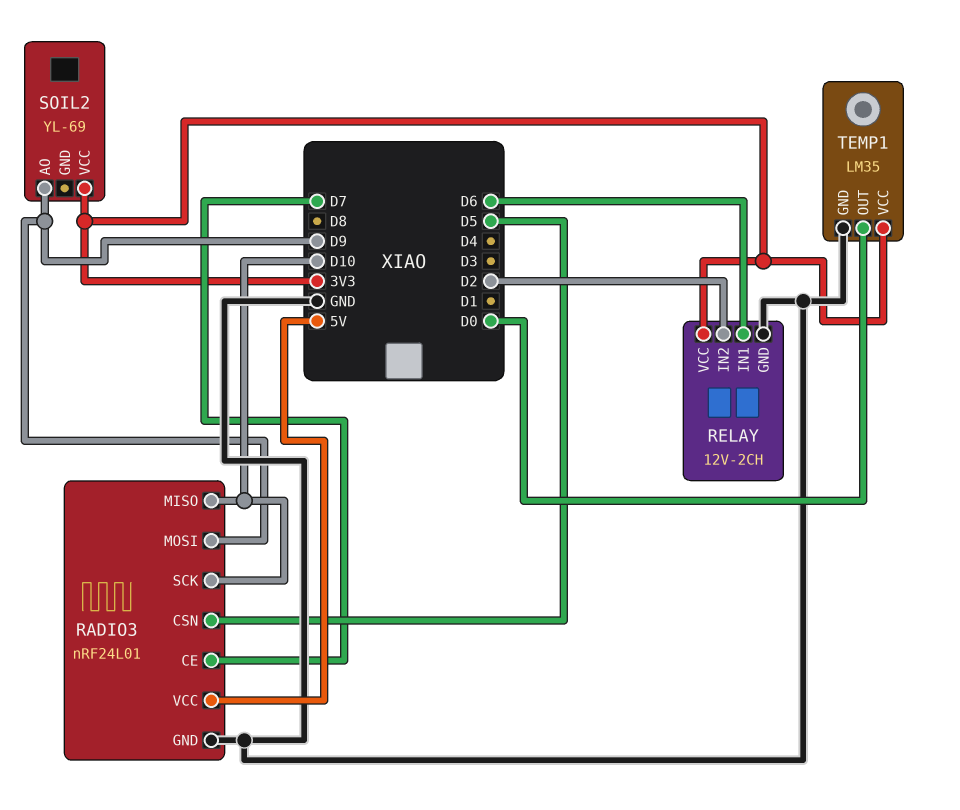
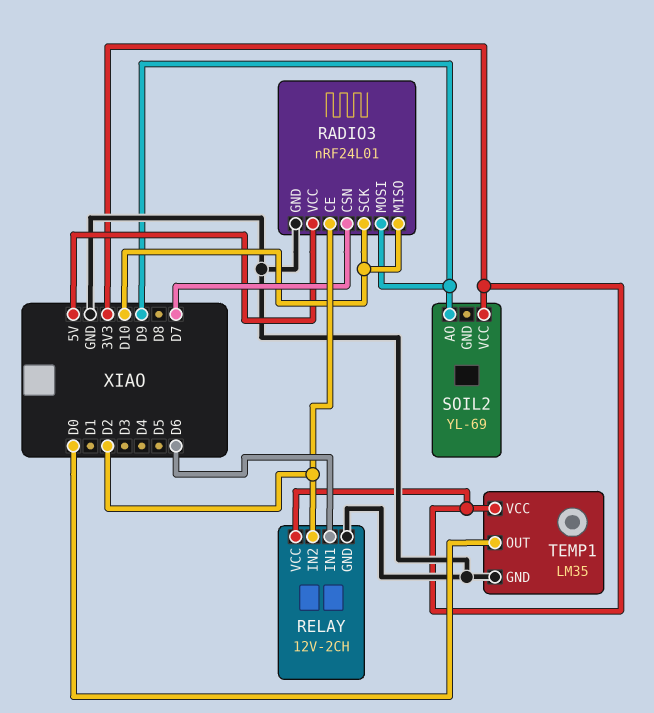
RADIO3 pin CE: D7 -> D2
RADIO3 pin CSN: D5 -> D7

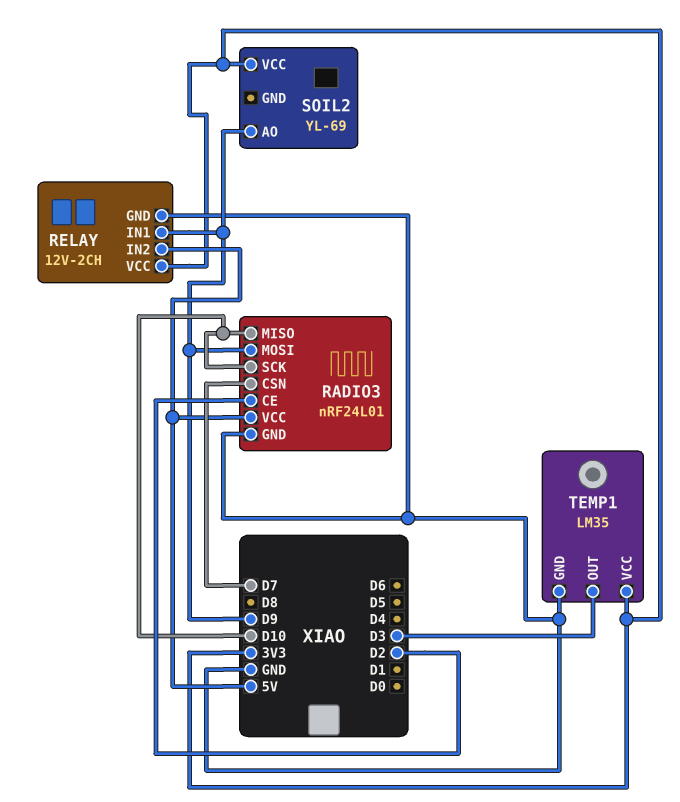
RELAY pin IN1: D6 -> D9
RELAY pin IN2: D2 -> 5V
TEMP1 pin OUT: D0 -> D3

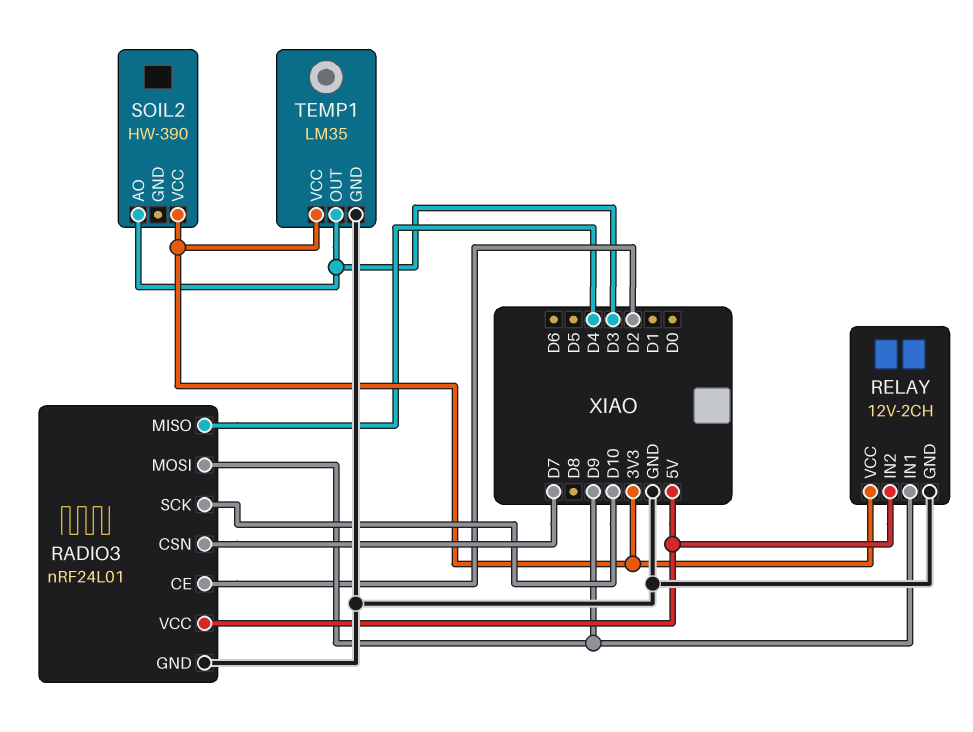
RADIO3 pin MISO: D10 -> D4
SOIL2: YL-69 -> HW-390
SOIL2 pin AO: D9 -> D3

